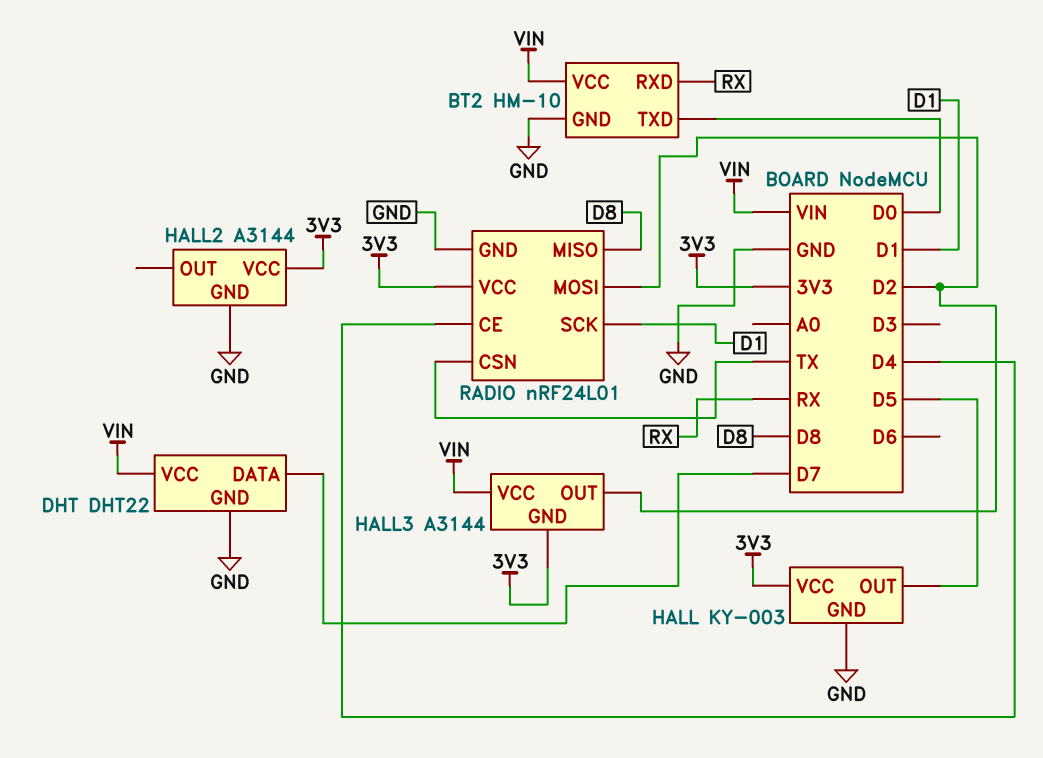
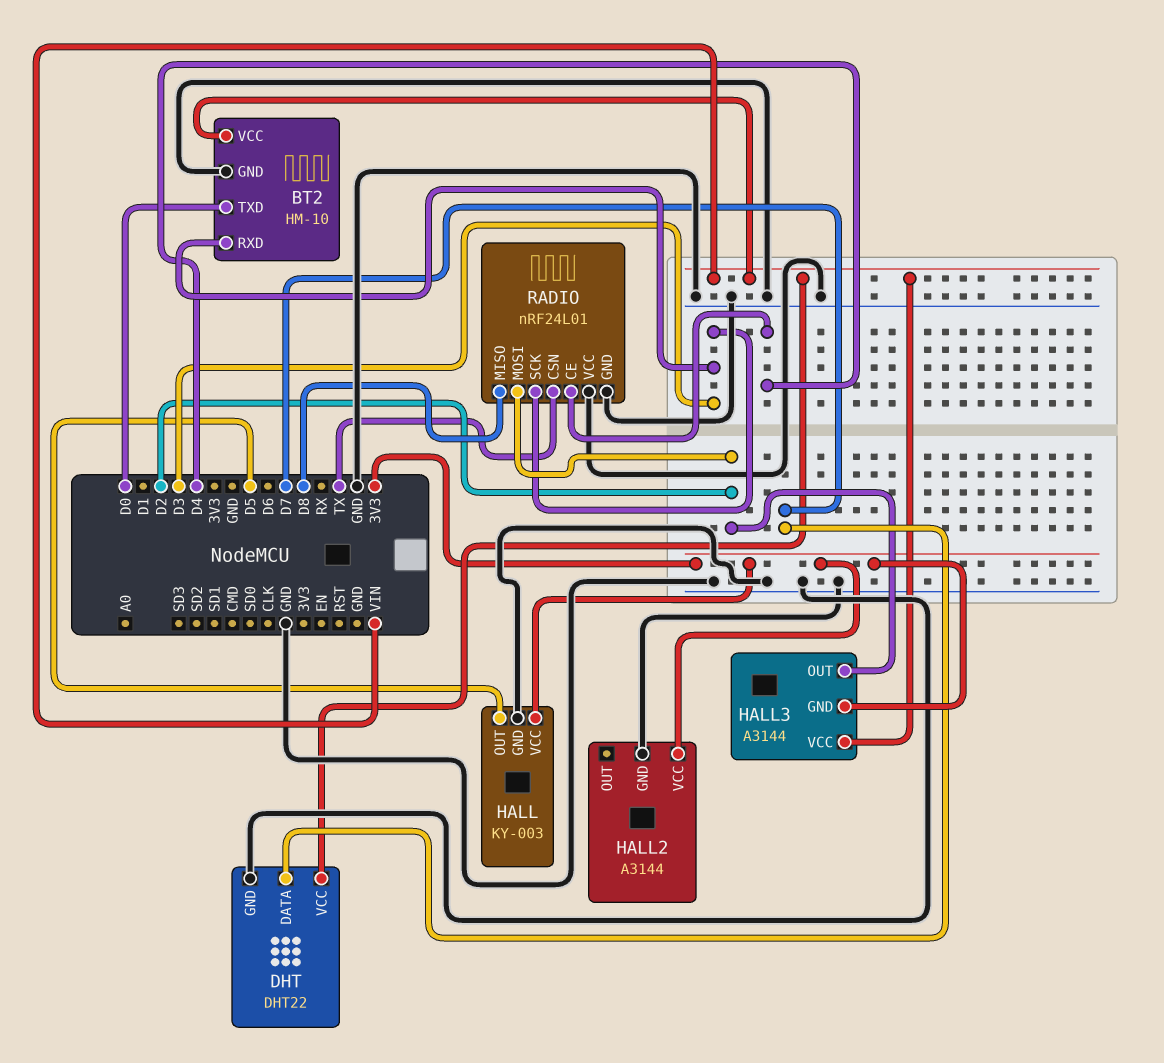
BT2 pin RXD: RX -> D3
RADIO pin SCK: D1 -> D3
RADIO pin VCC: 3V3 -> GND

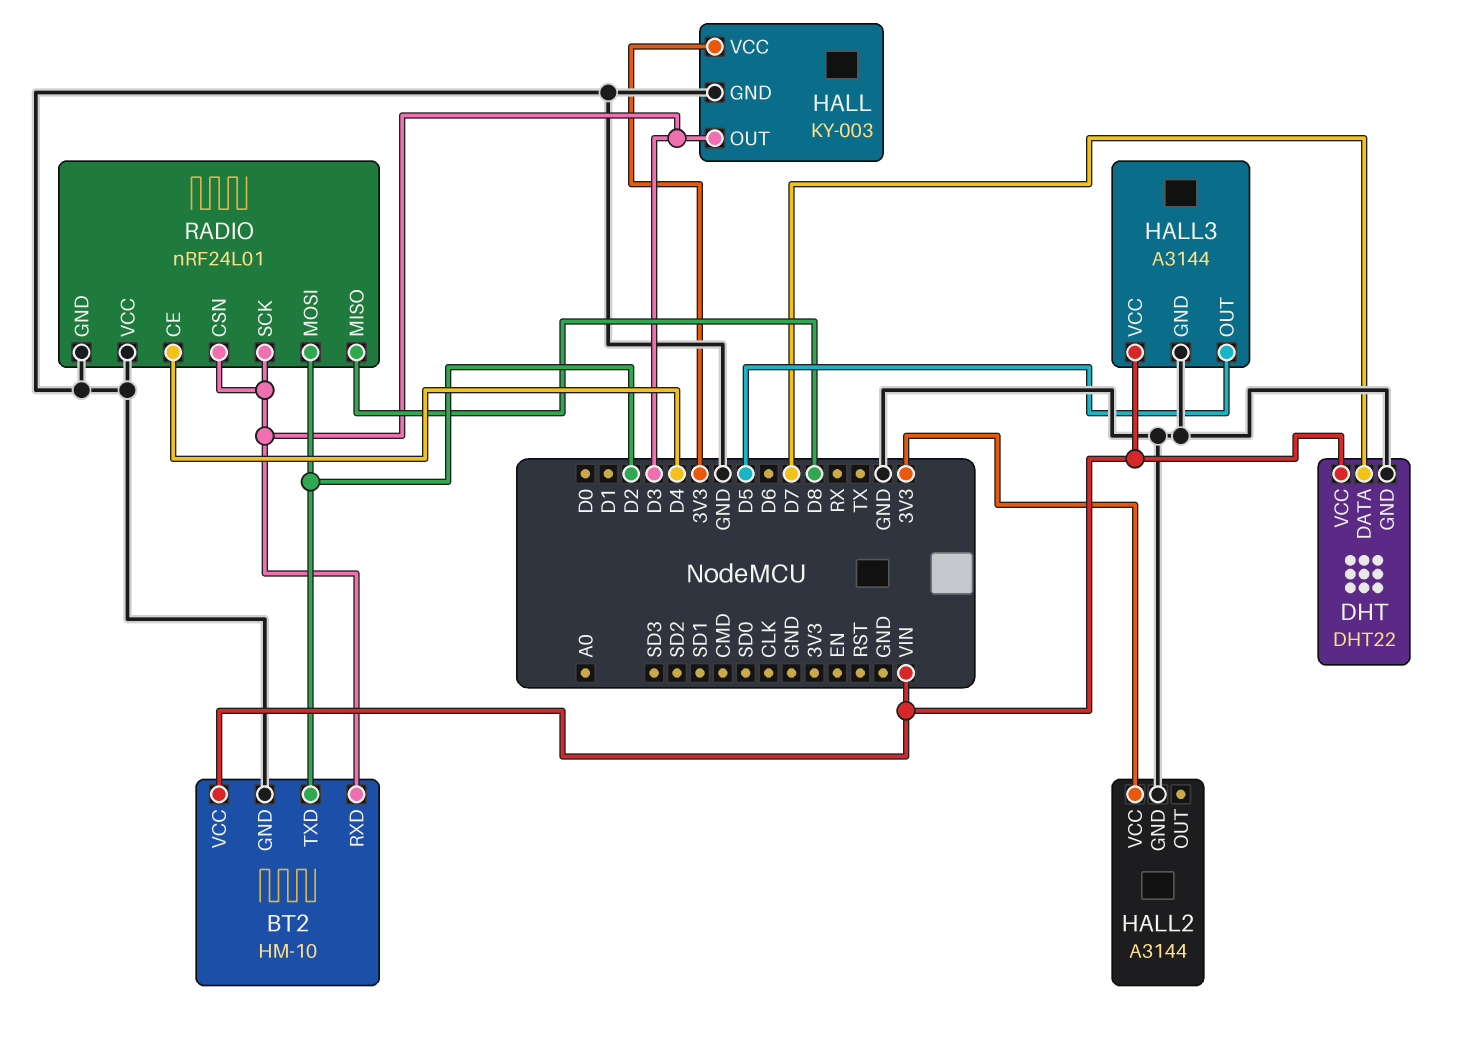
BT2 pin TXD: D0 -> D2
HALL pin OUT: D5 -> D3
HALL3 pin GND: 3V3 -> GND
HALL3 pin OUT: D2 -> D5
RADIO pin CSN: TX -> D3

